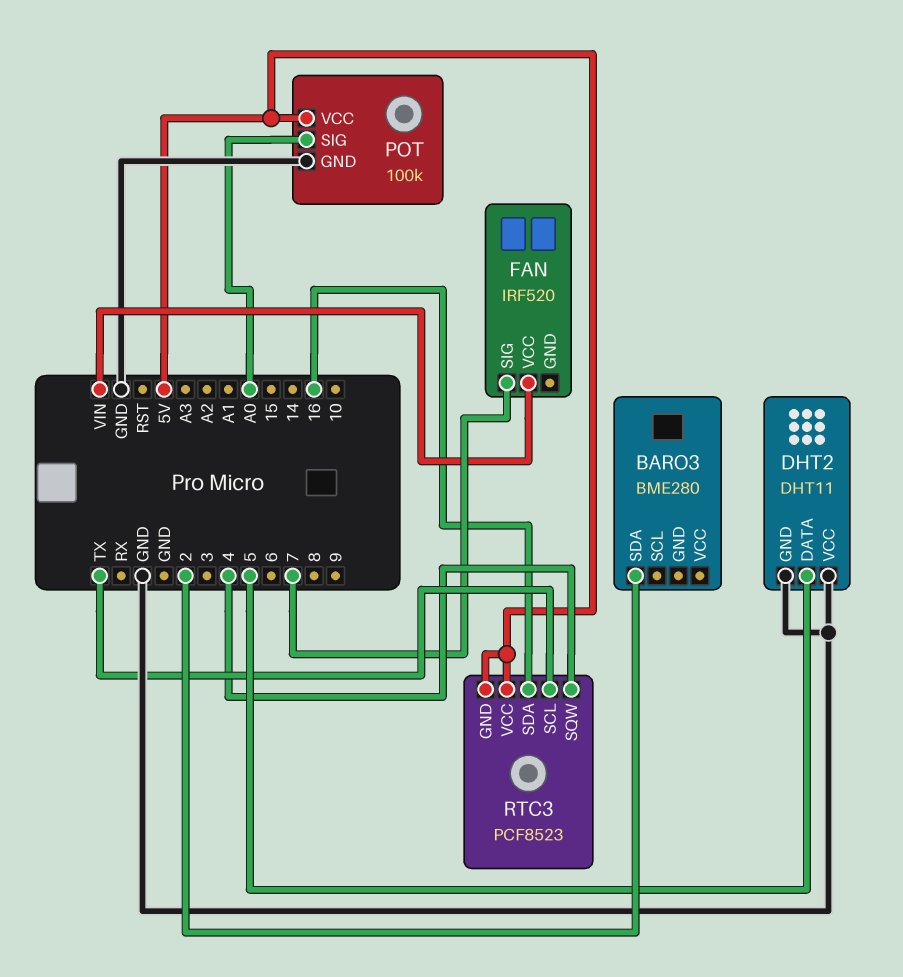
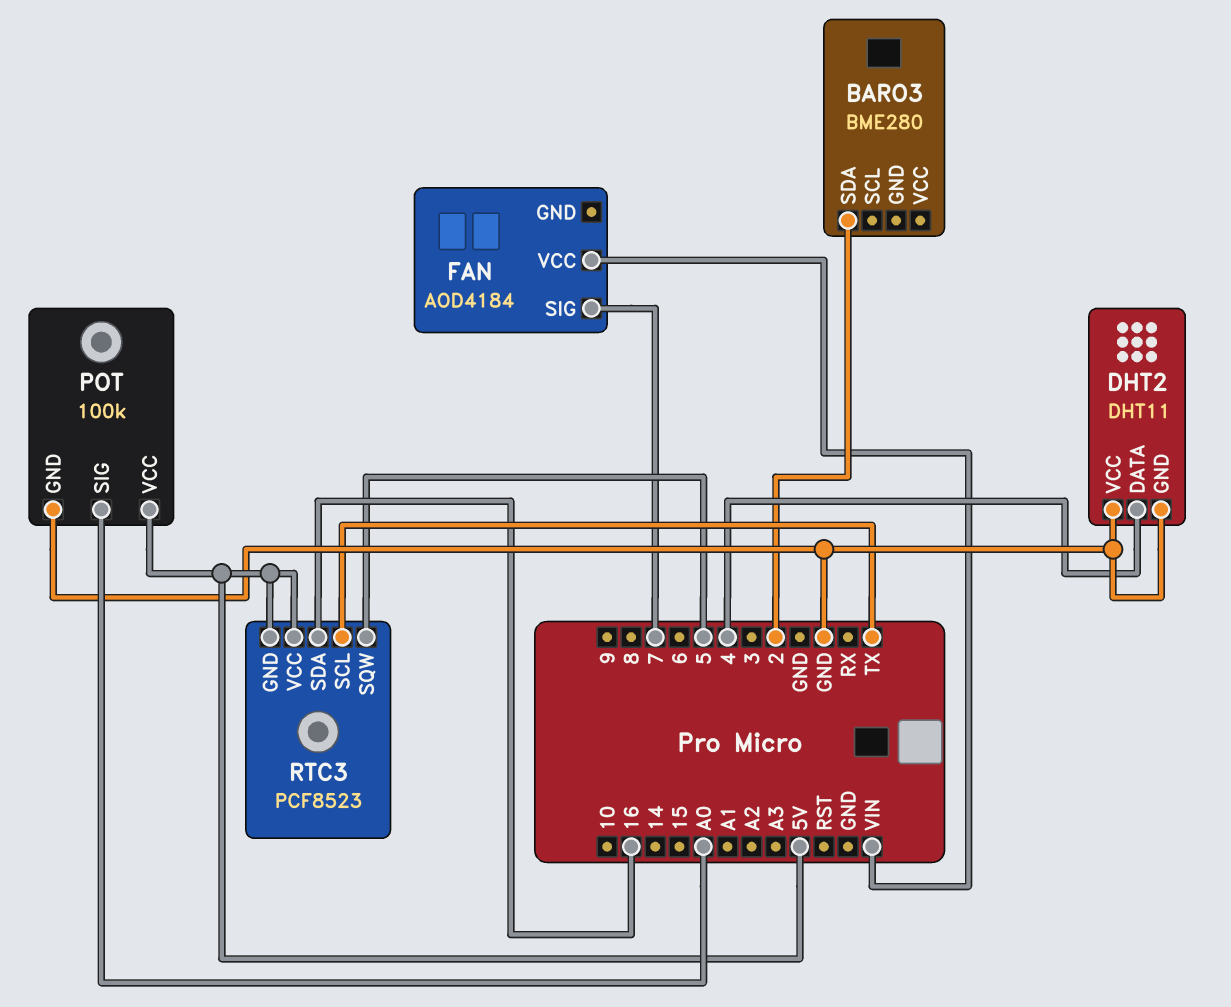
DHT2 pin DATA: 5 -> 4
FAN: IRF520 -> AOD4184
RTC3 pin SQW: 4 -> 5

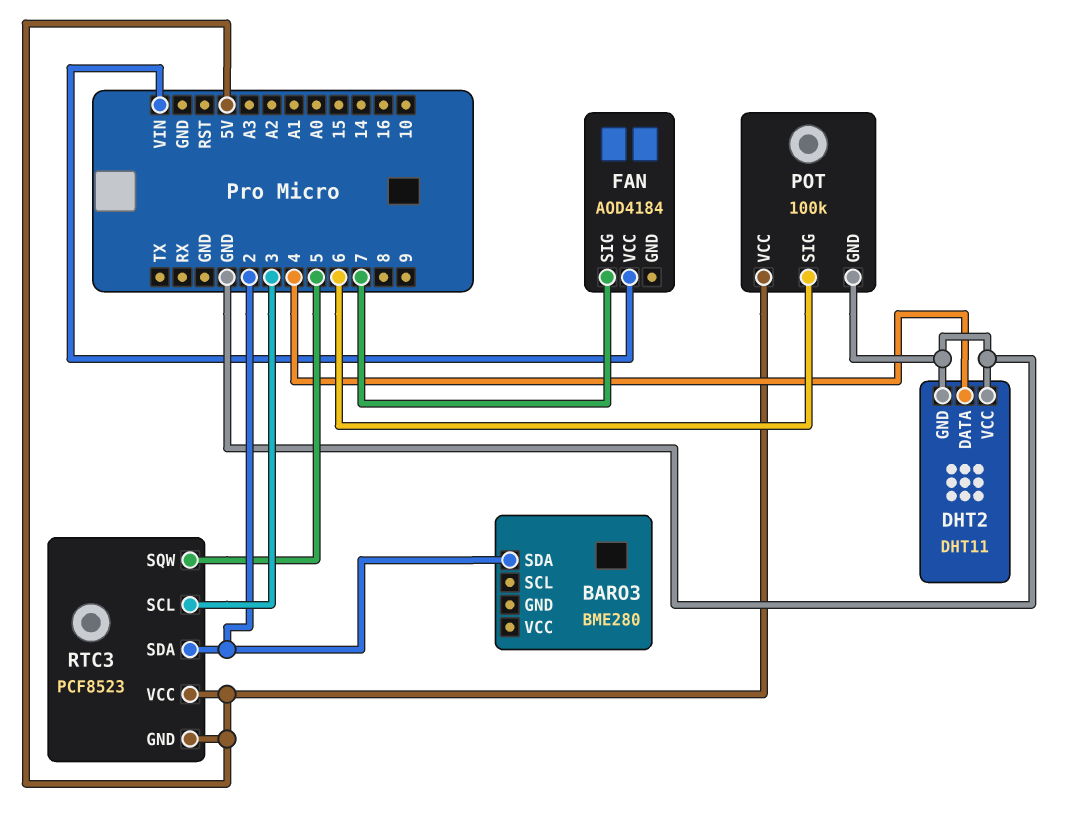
POT pin SIG: A0 -> 6
RTC3 pin SCL: TX -> 3
RTC3 pin SDA: 16 -> 2

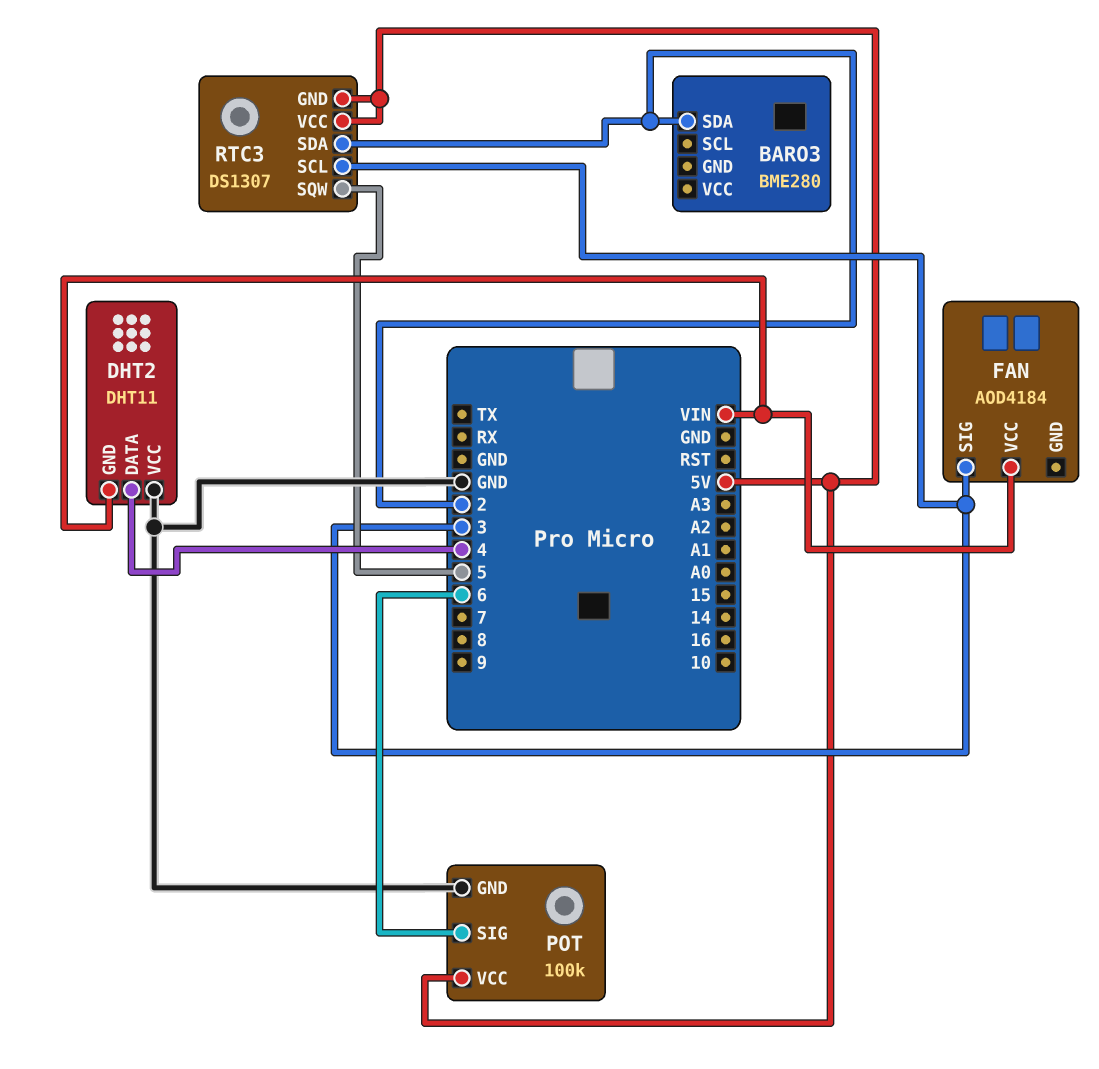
DHT2 pin GND: GND -> VIN
FAN pin SIG: 7 -> 3
RTC3: PCF8523 -> DS1307

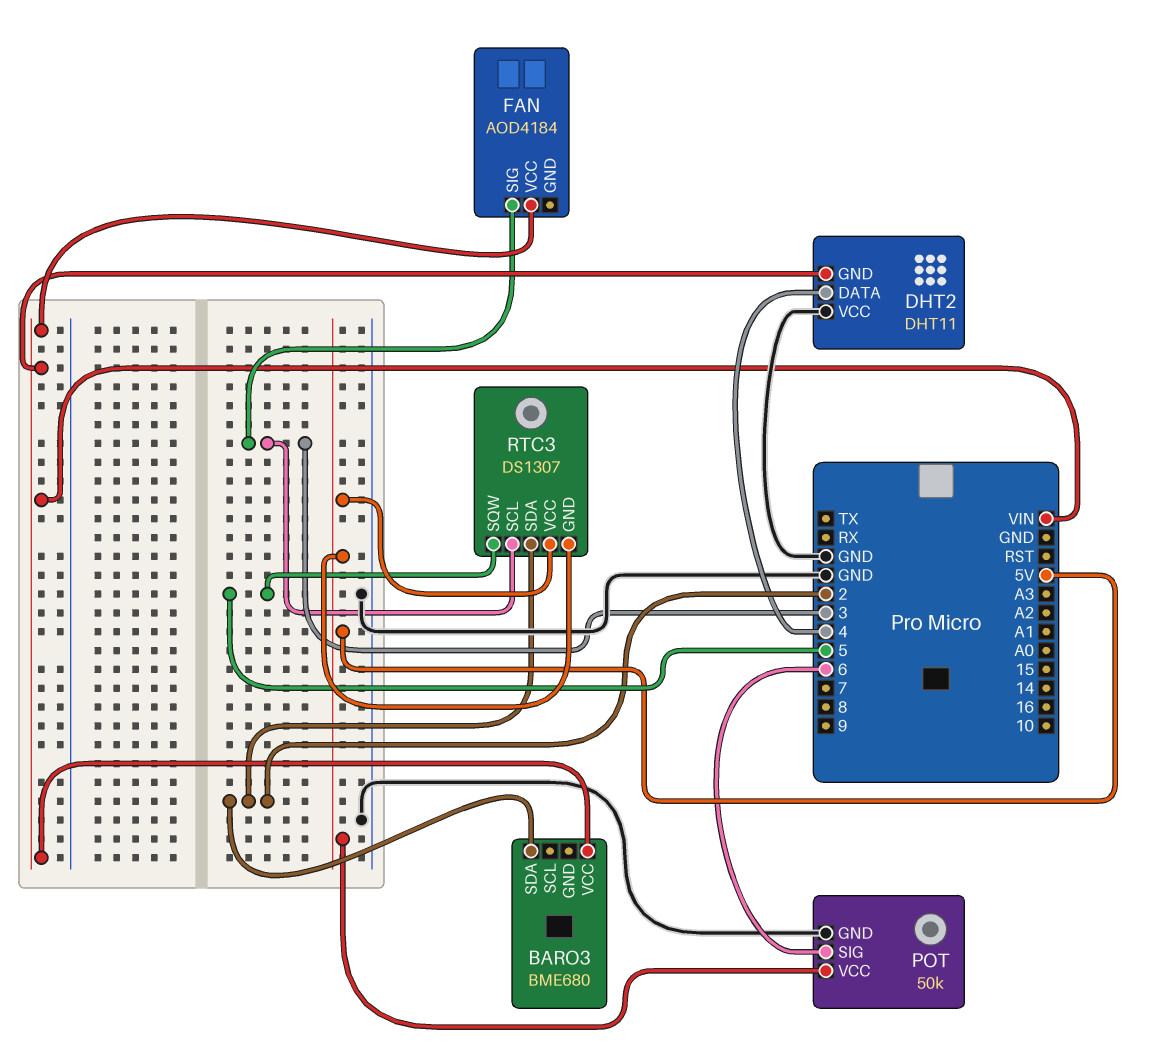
BARO3: BME280 -> BME680
BARO3 pin VCC: none -> VIN
POT: 100k -> 50k

